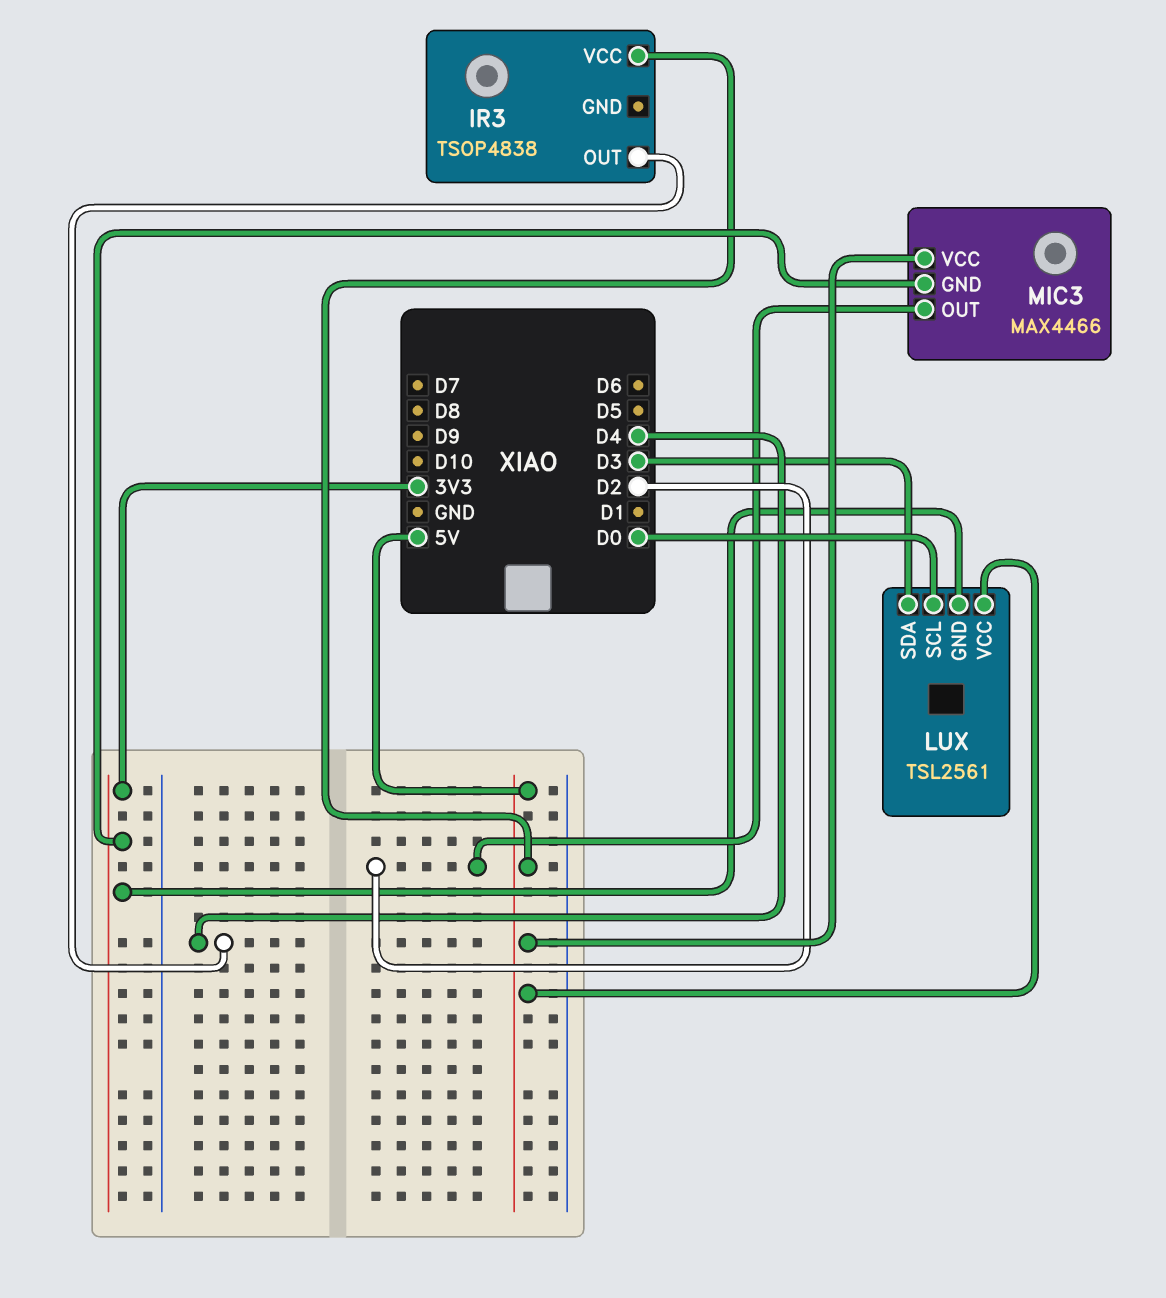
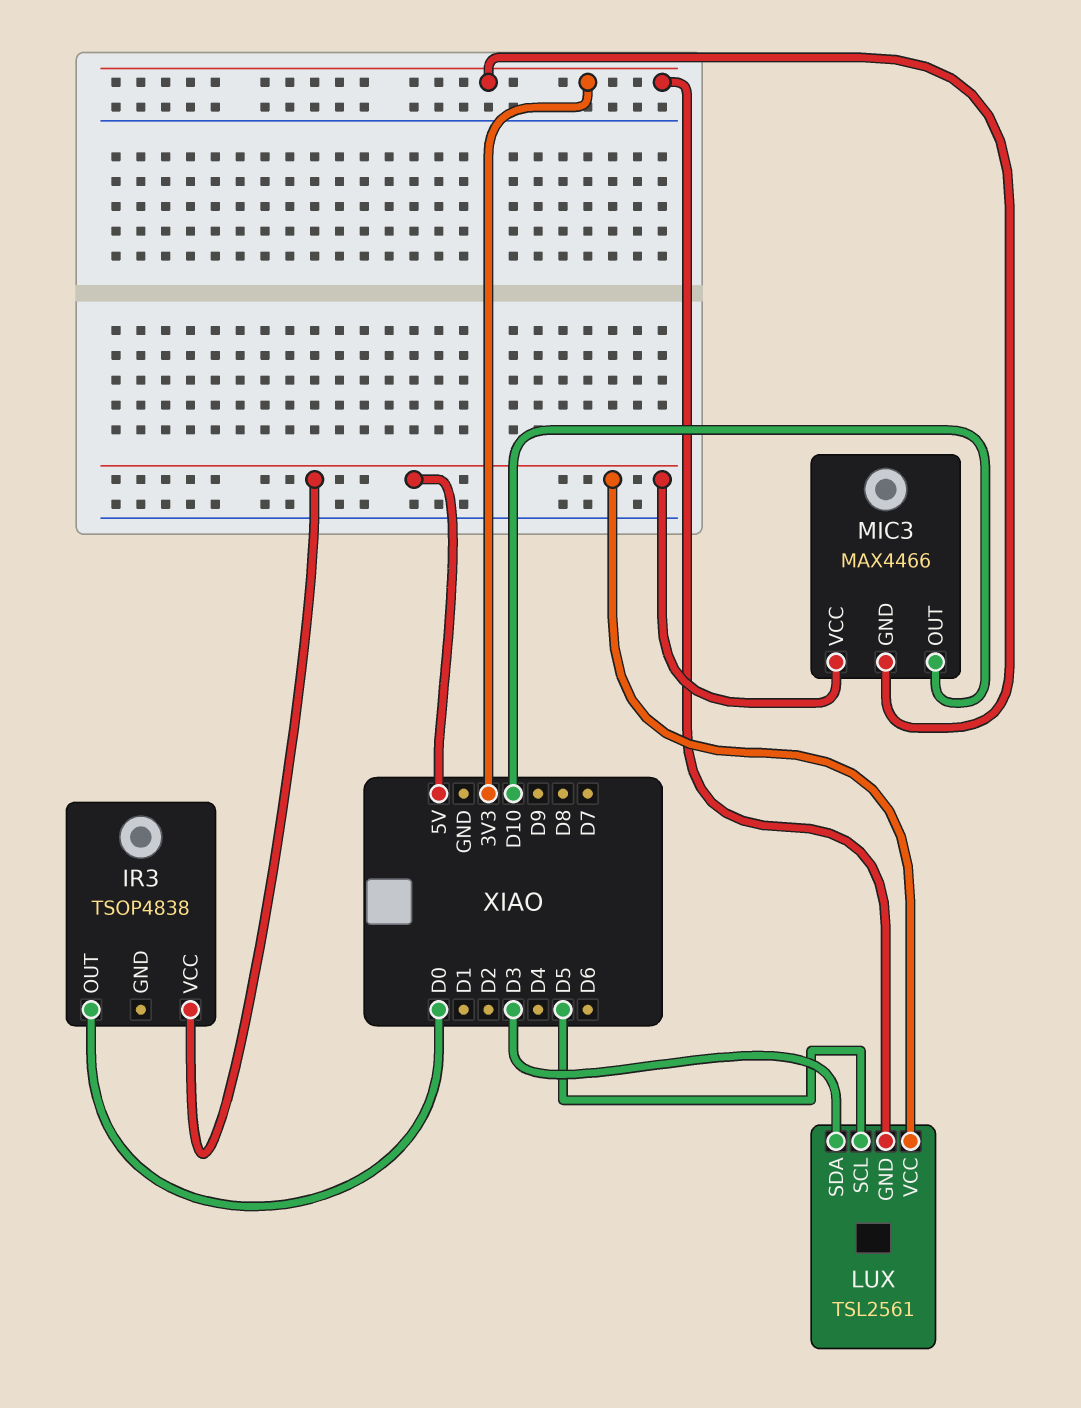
IR3 pin OUT: D4 -> D0
LUX pin SCL: D0 -> D5
MIC3 pin OUT: D2 -> D10

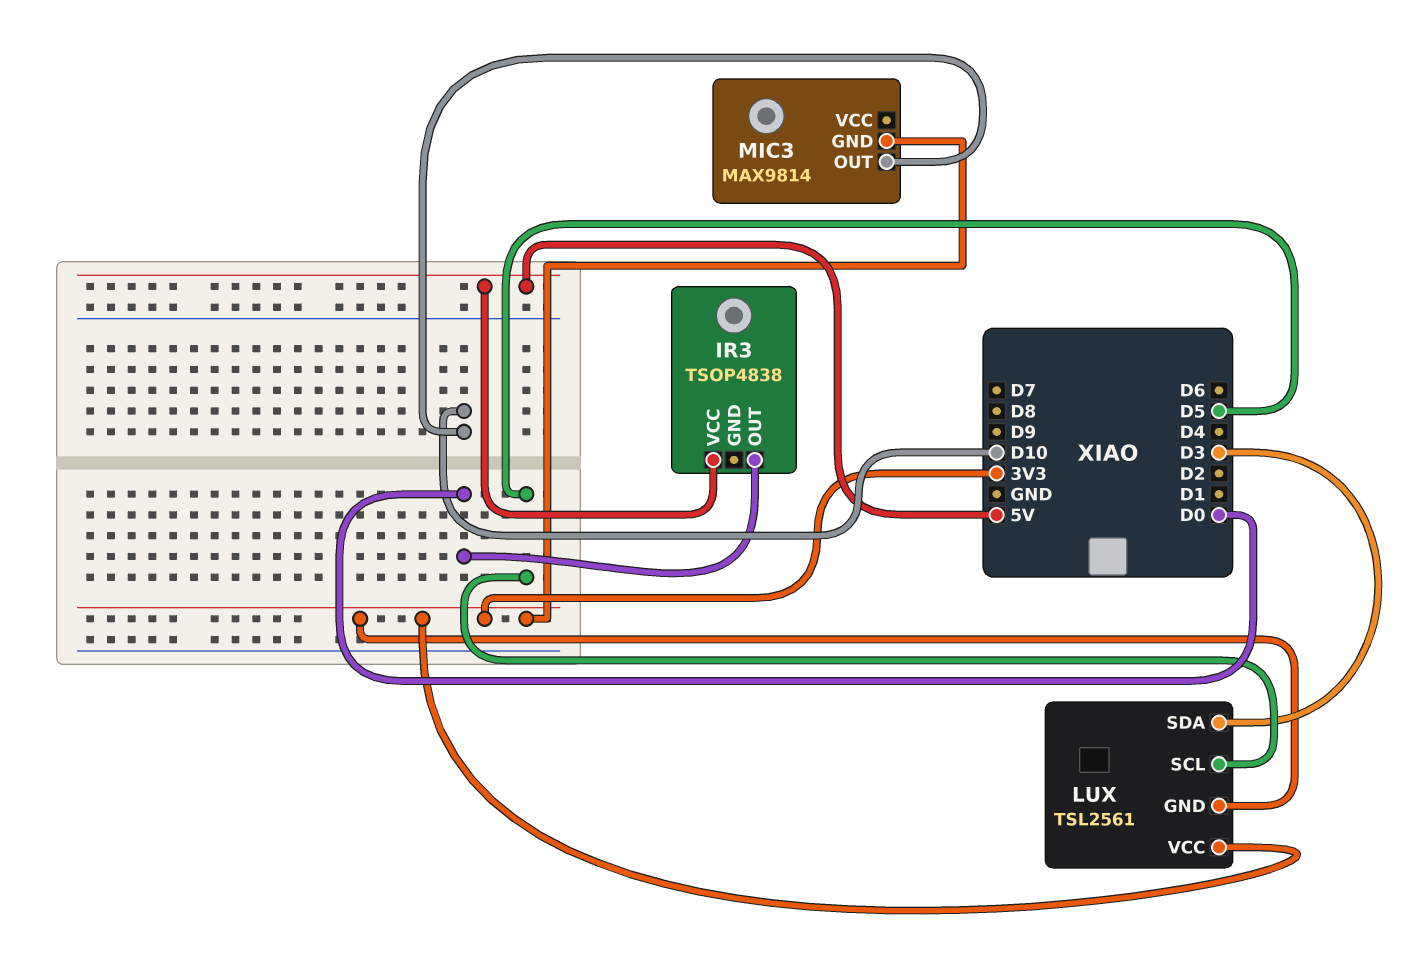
LUX pin VCC: 5V -> 3V3
MIC3: MAX4466 -> MAX9814
MIC3 pin VCC: 5V -> none

